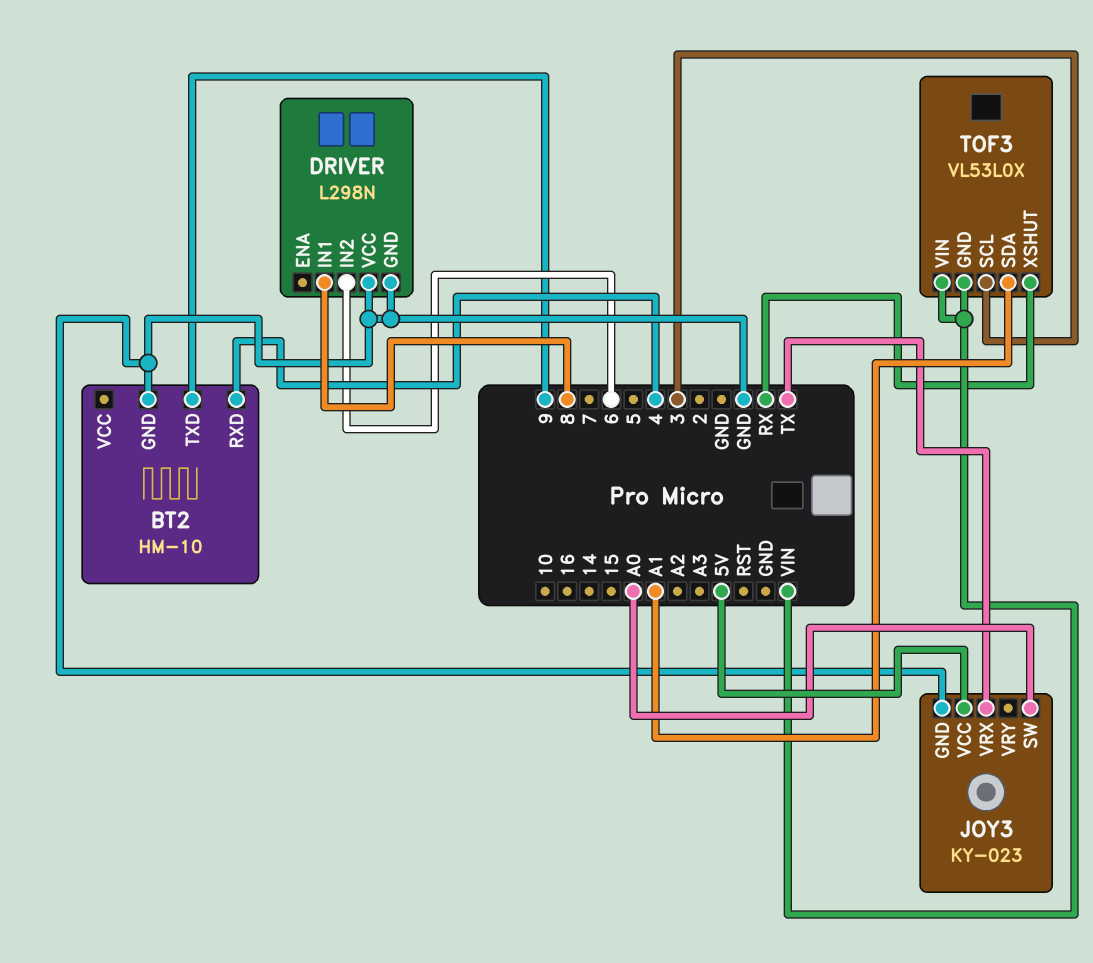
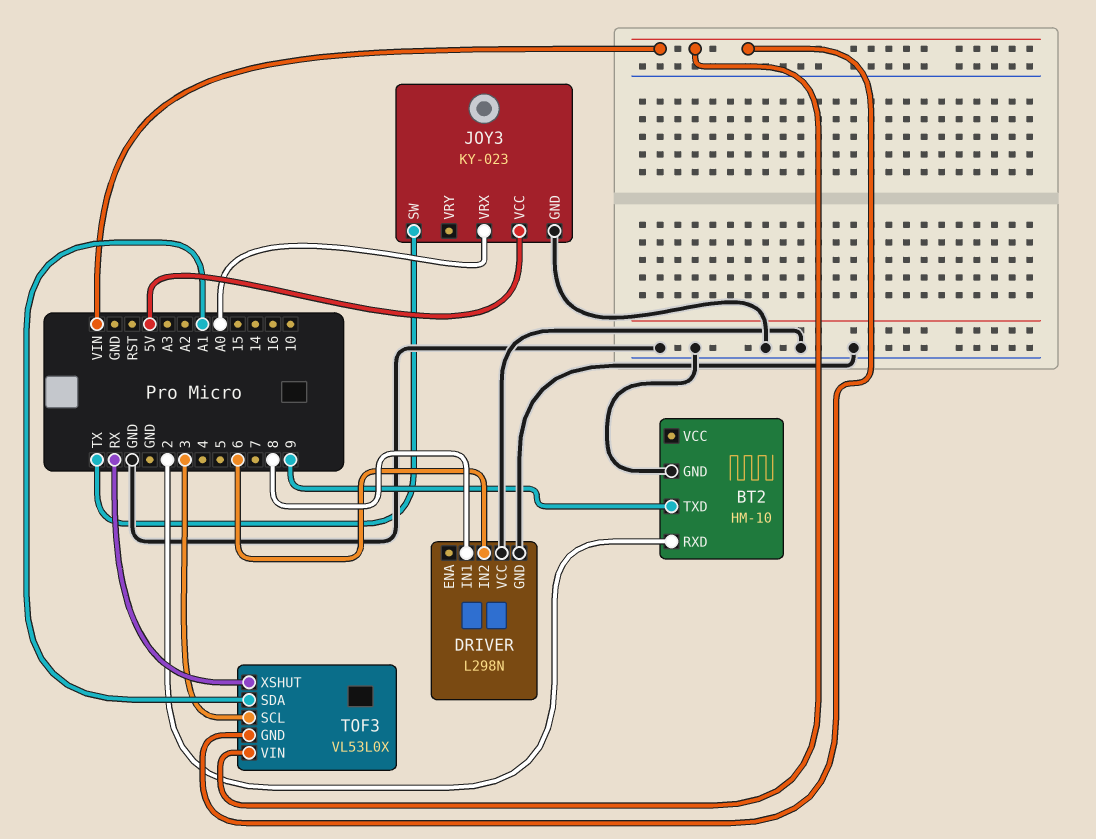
BT2 pin RXD: 4 -> 2
JOY3 pin SW: A0 -> TX
JOY3 pin VRX: TX -> A0

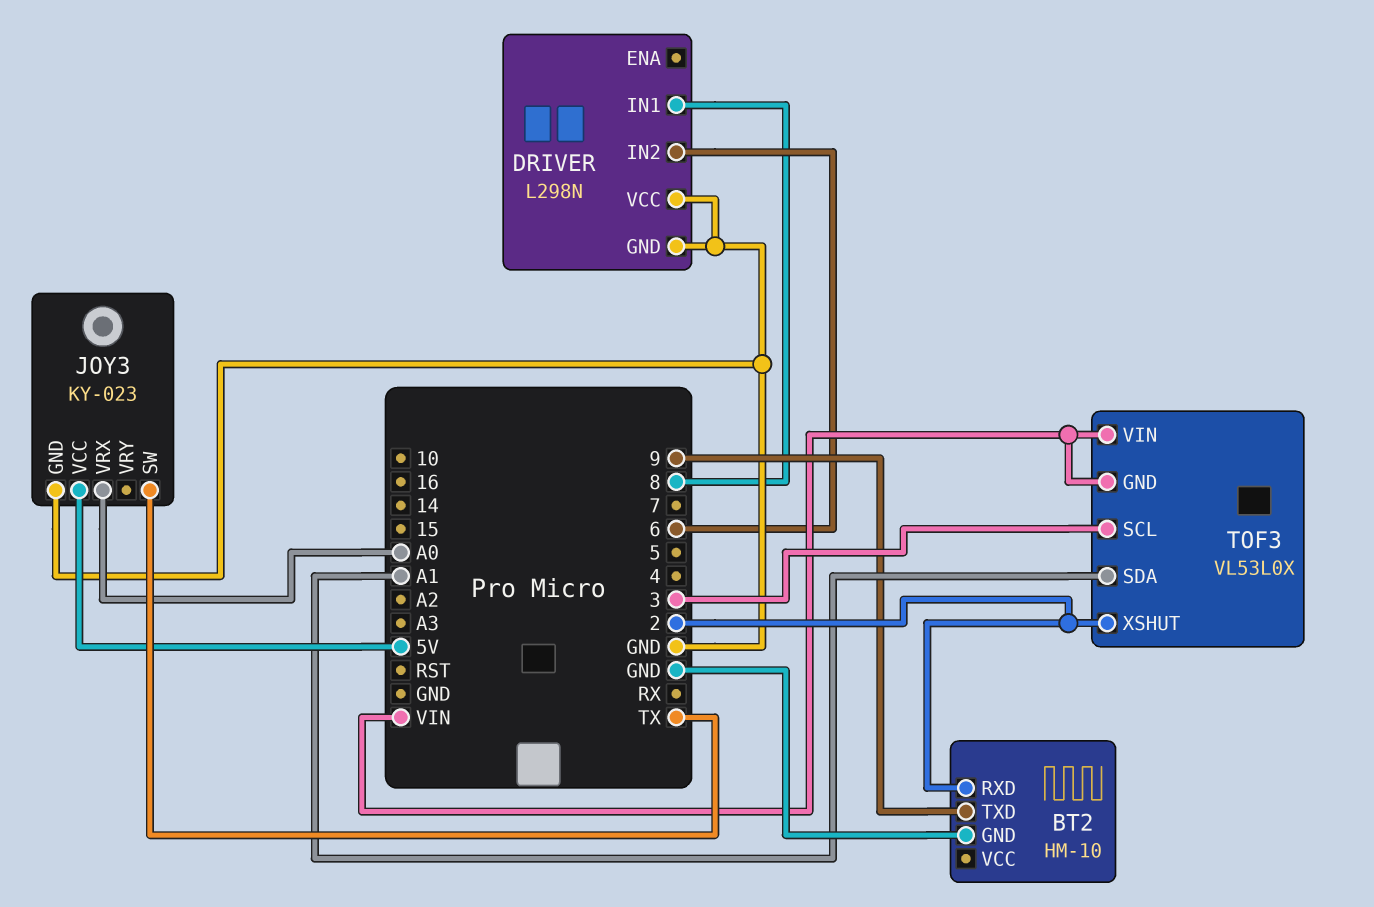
TOF3 pin XSHUT: RX -> 2

